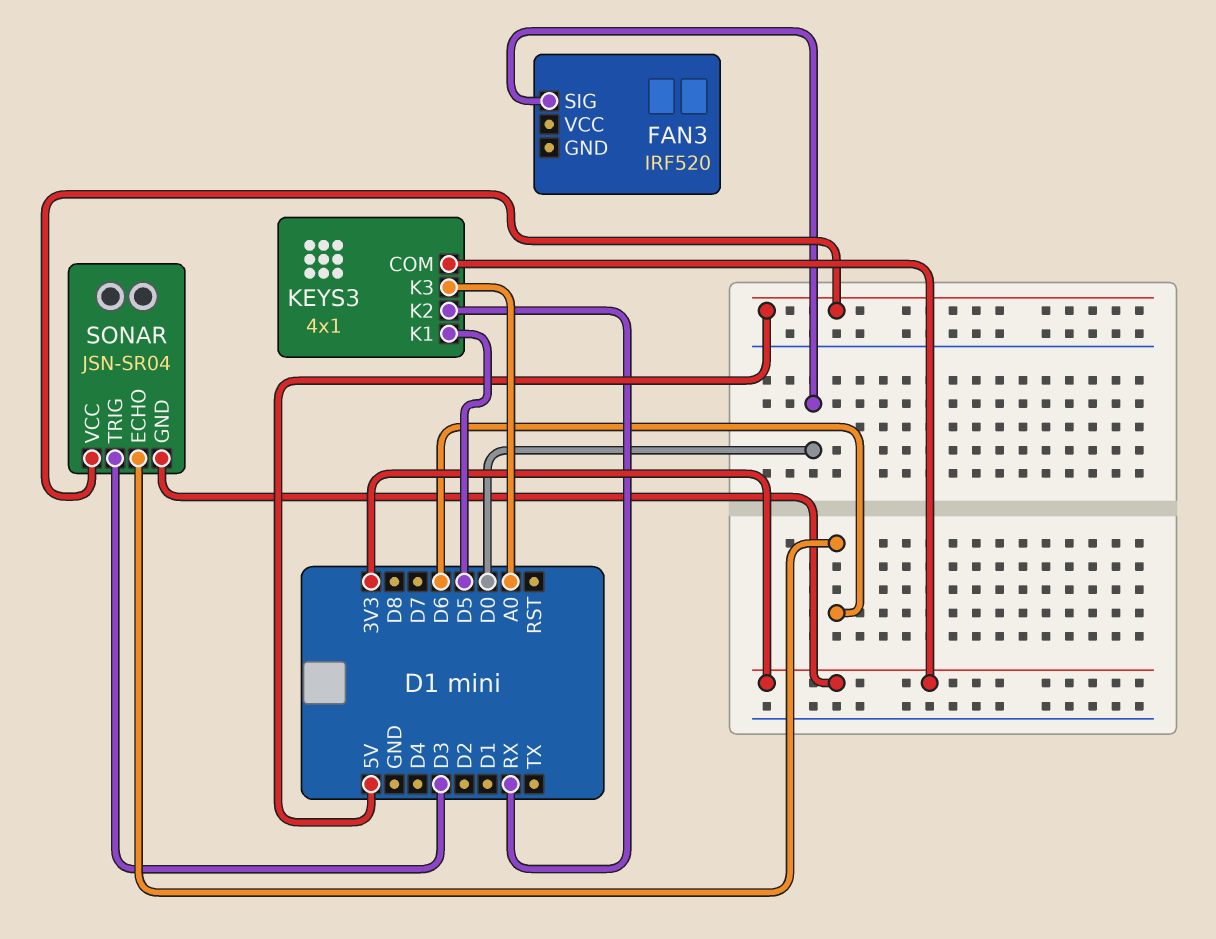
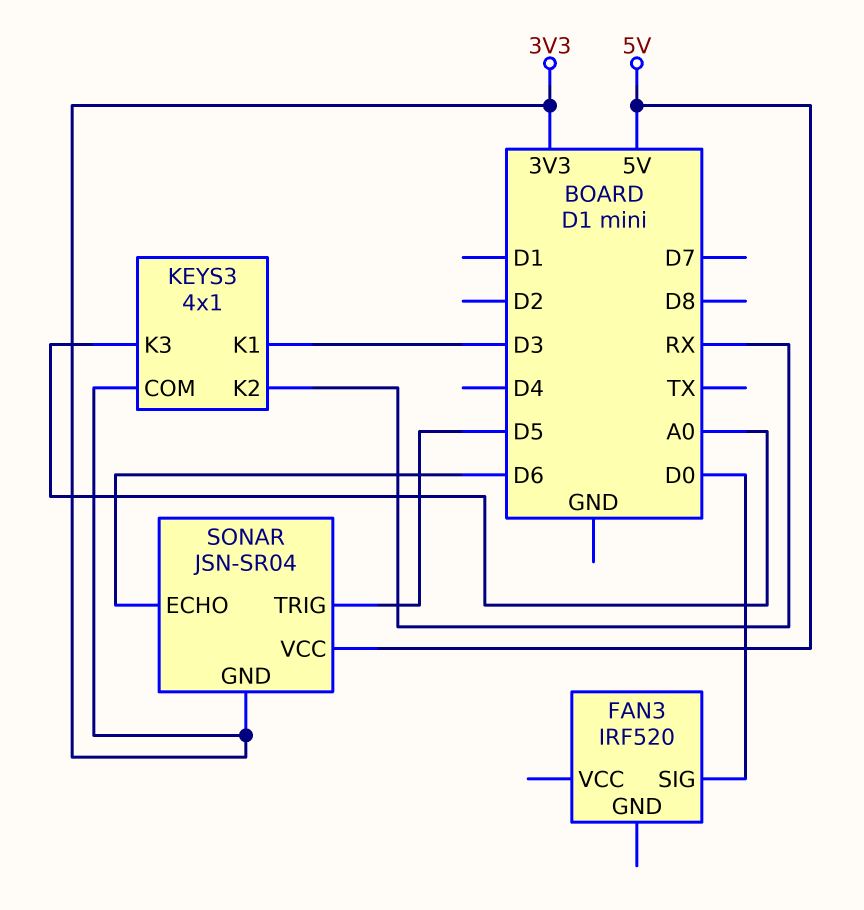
KEYS3 pin K1: D5 -> D3
SONAR pin TRIG: D3 -> D5

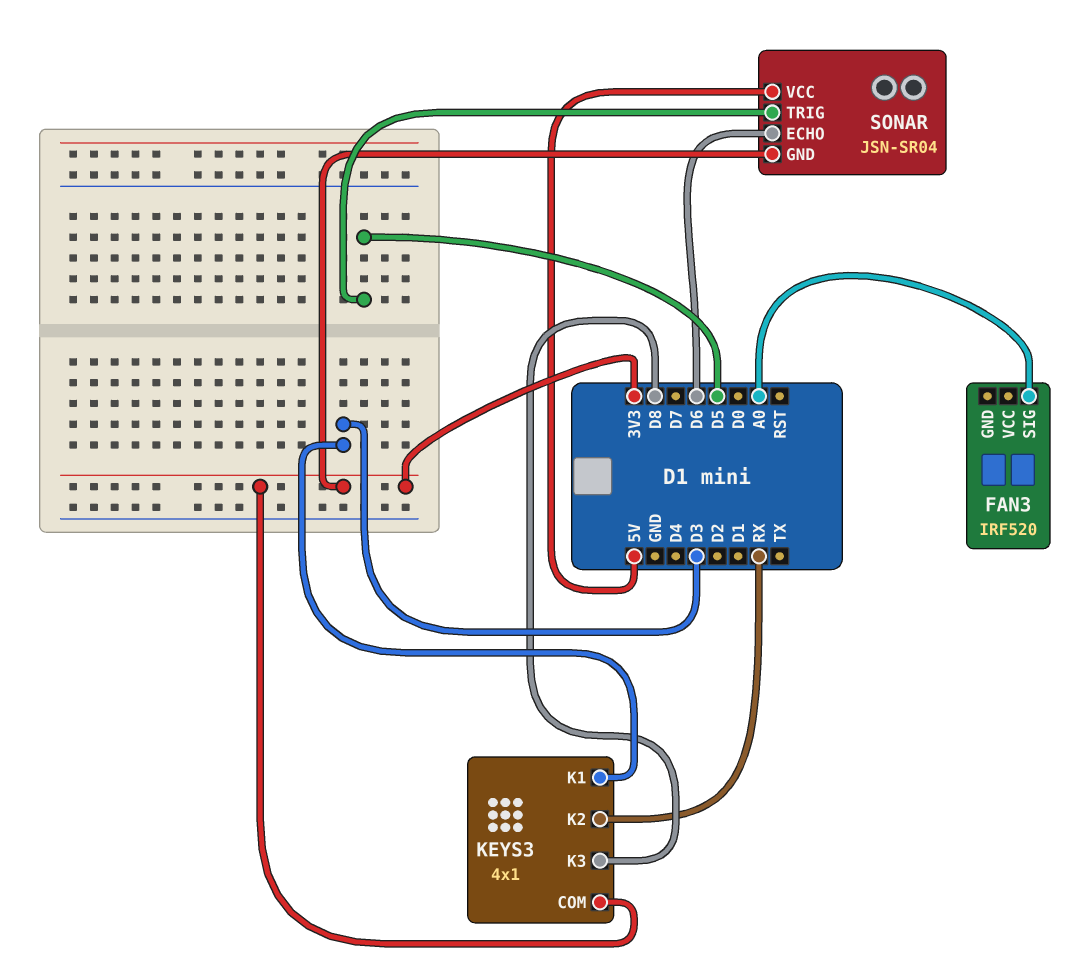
FAN3 pin SIG: D0 -> A0
KEYS3 pin K3: A0 -> D8

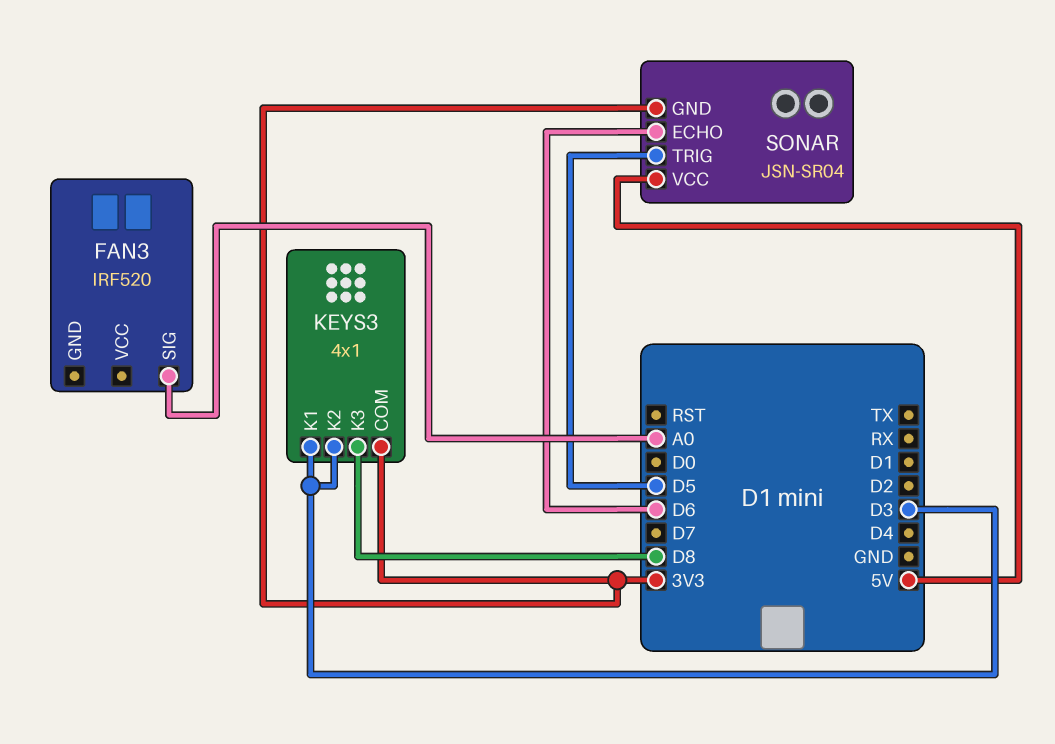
KEYS3 pin K2: RX -> D3

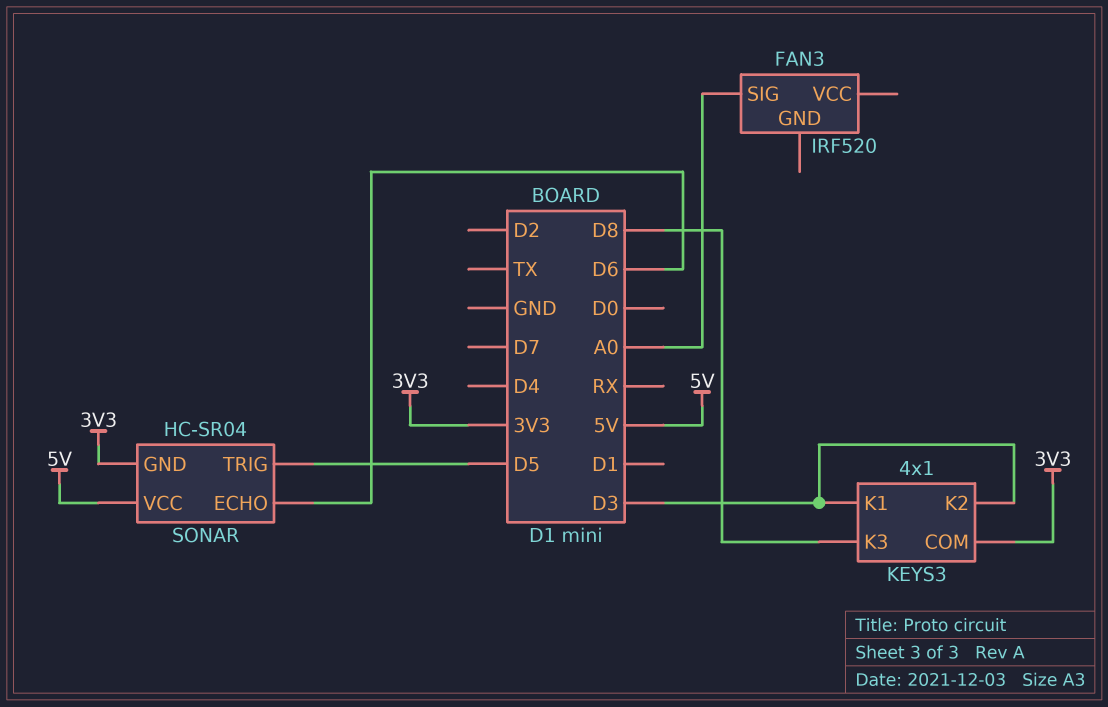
SONAR: JSN-SR04 -> HC-SR04

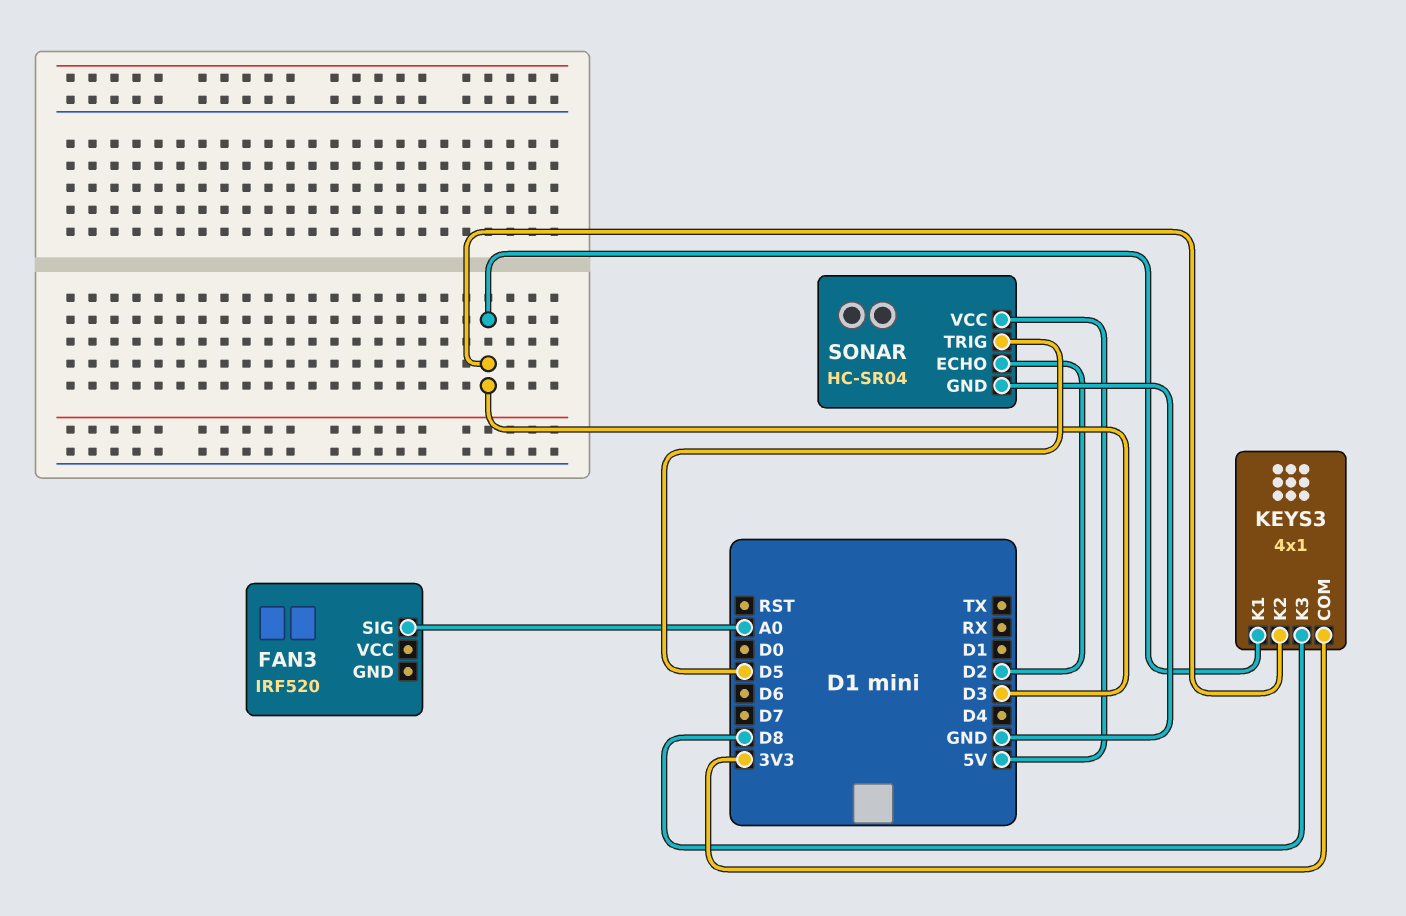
SONAR pin ECHO: D6 -> D2
SONAR pin GND: 3V3 -> GND

